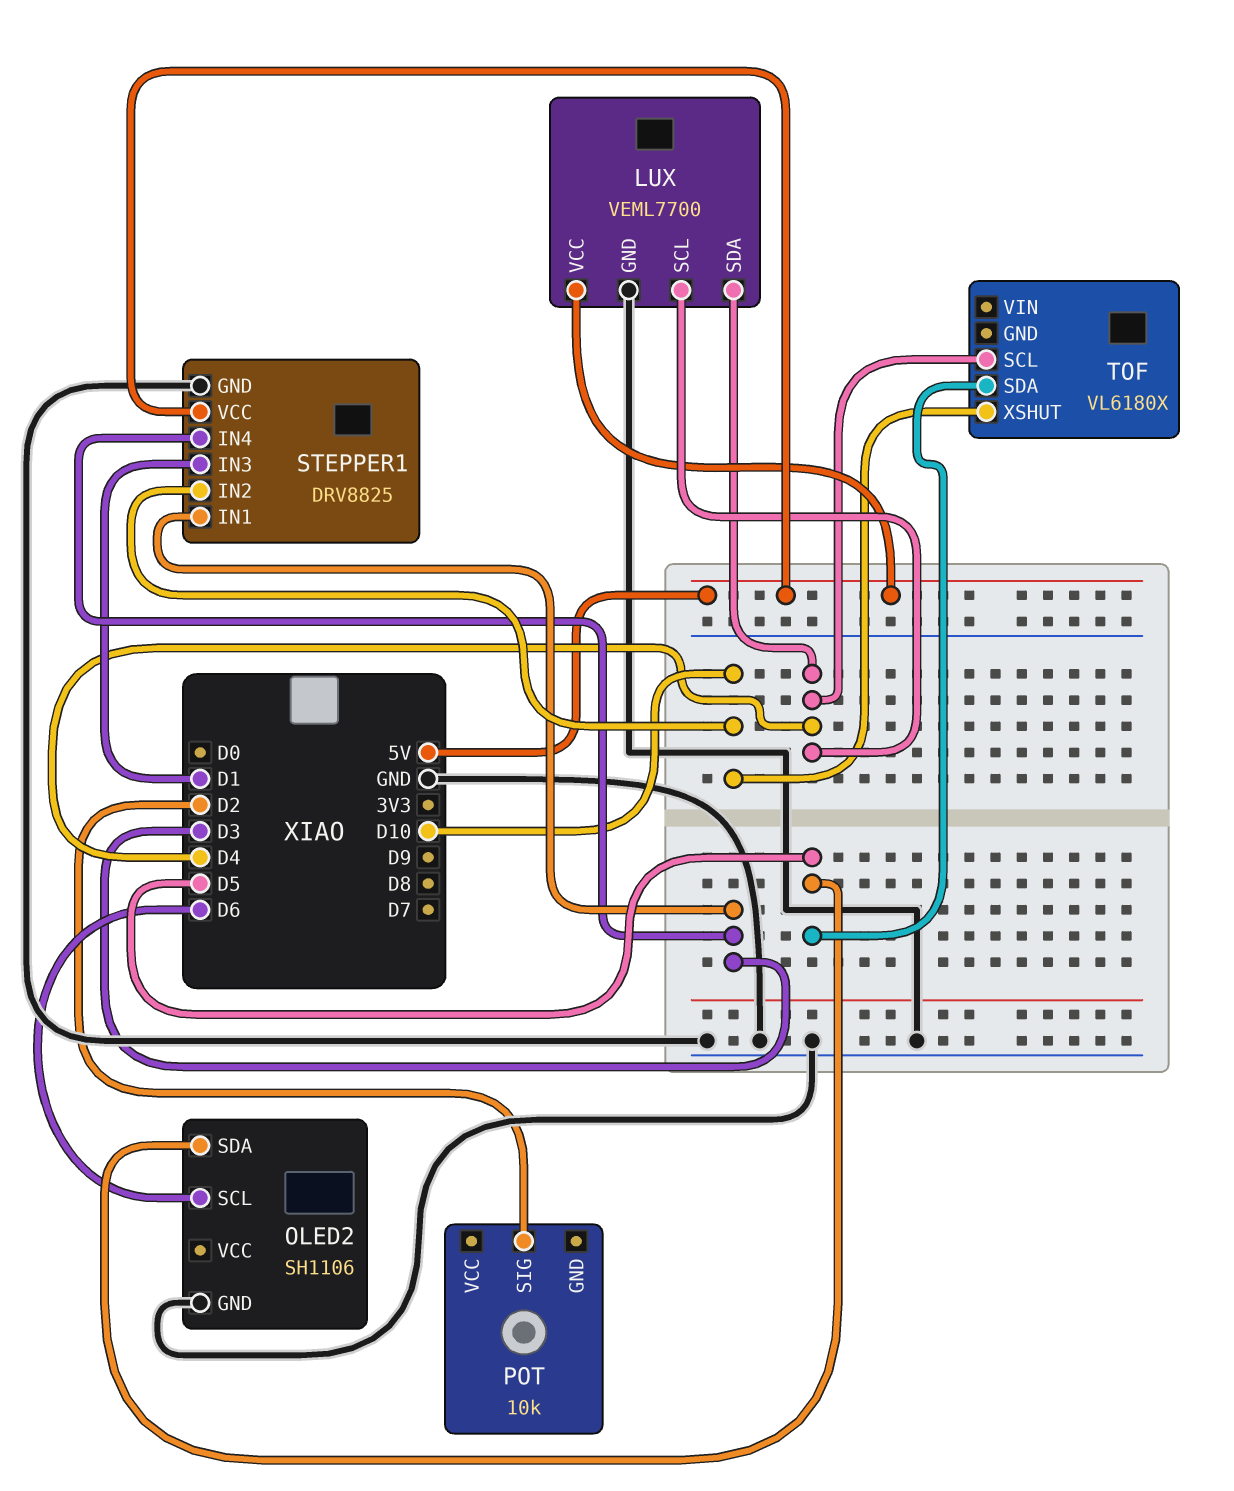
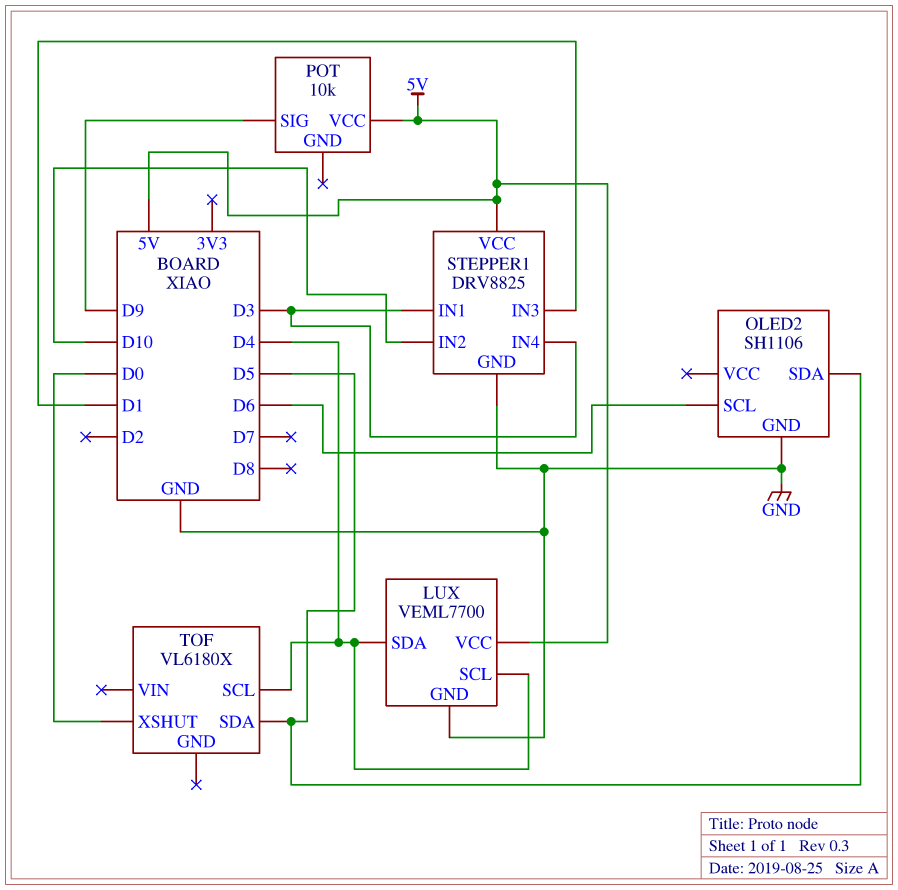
POT pin SIG: D2 -> D9
POT pin VCC: none -> 5V
TOF pin XSHUT: D10 -> D0

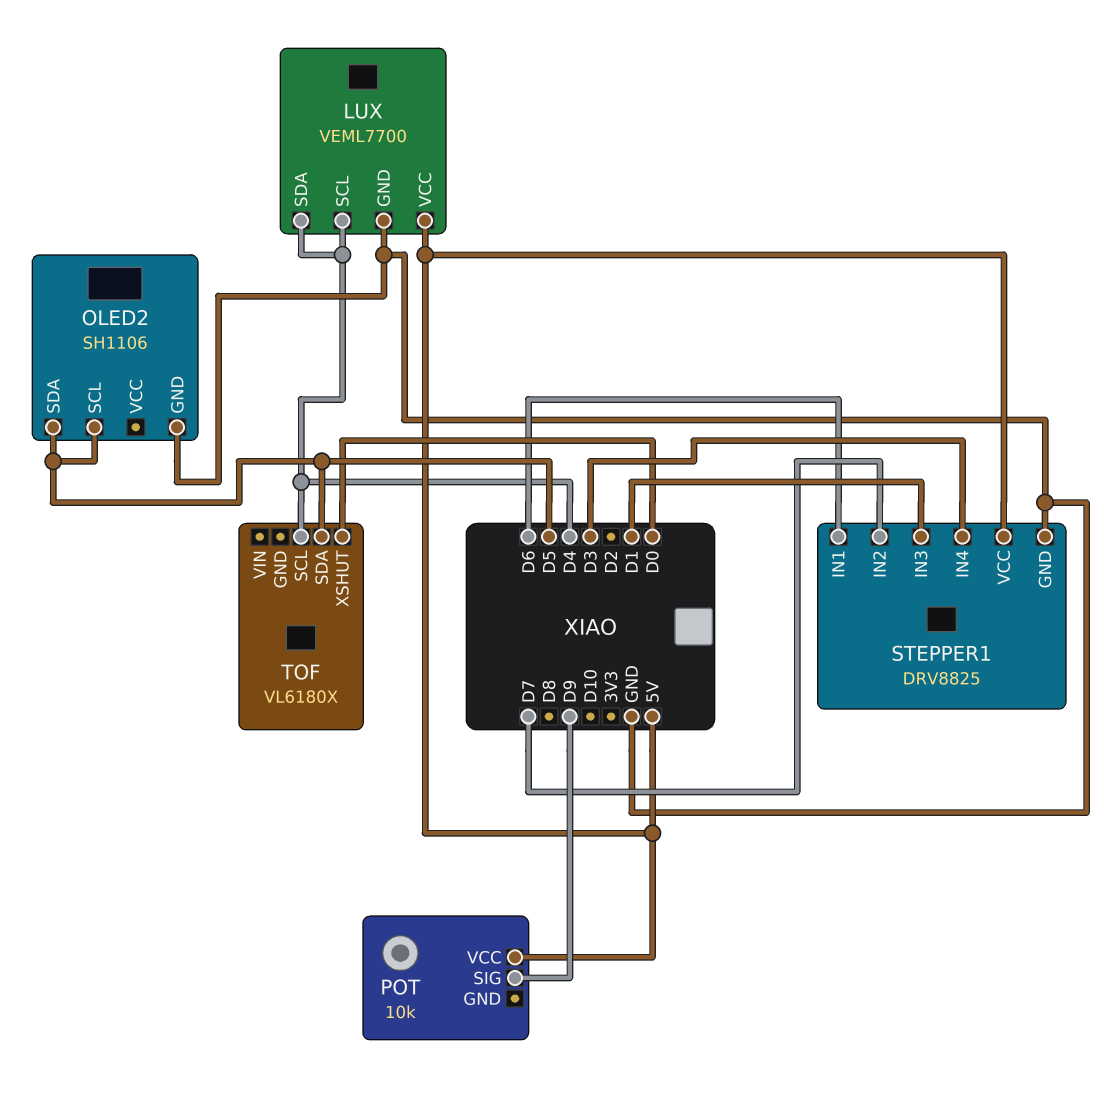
OLED2 pin SCL: D6 -> D5
STEPPER1 pin IN1: D3 -> D6
STEPPER1 pin IN2: D10 -> D7

